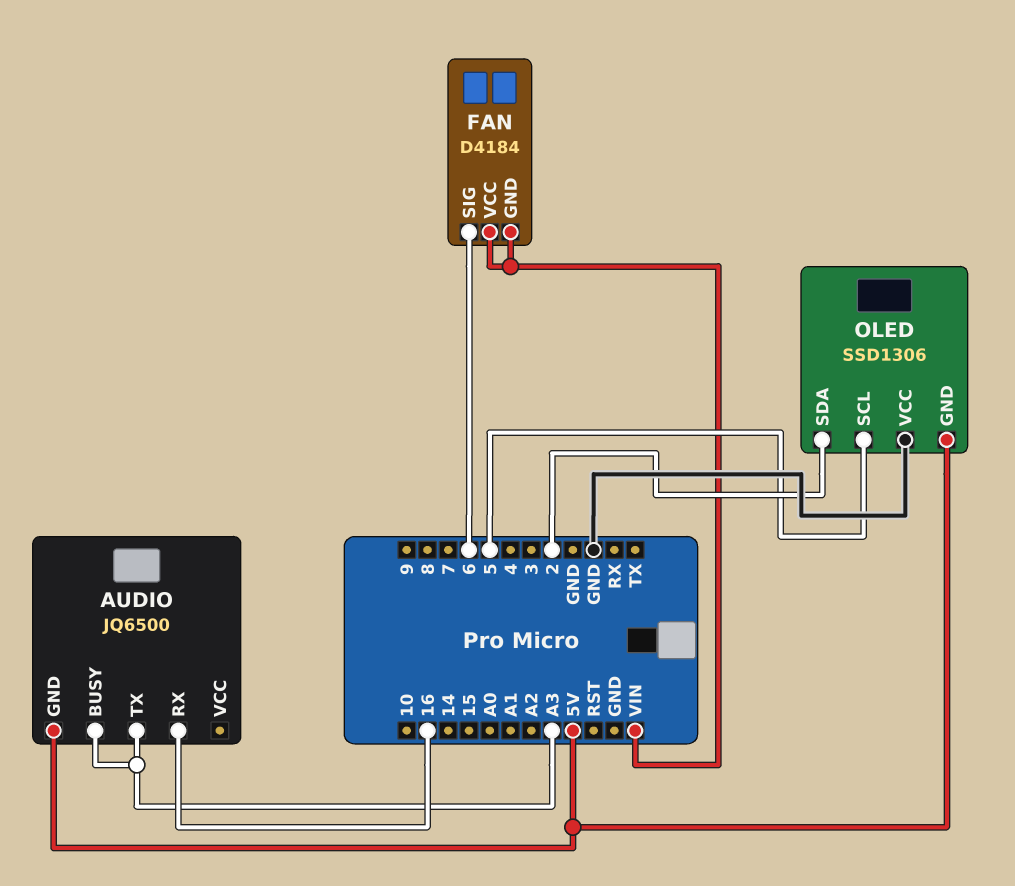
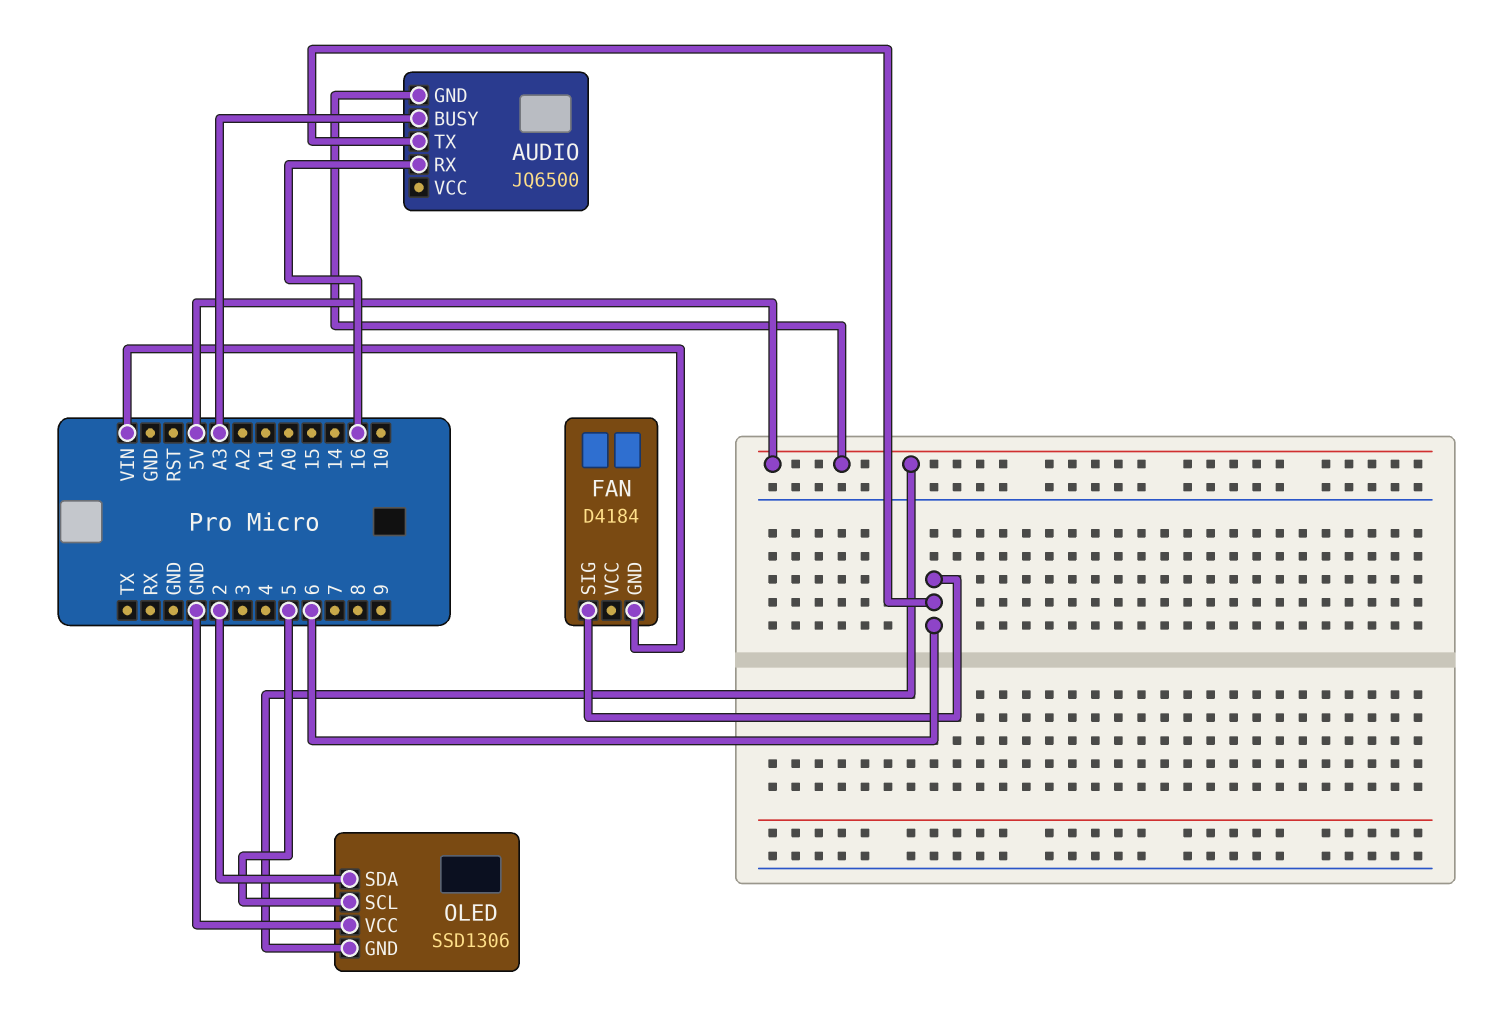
AUDIO pin TX: A3 -> 6
FAN pin VCC: VIN -> none

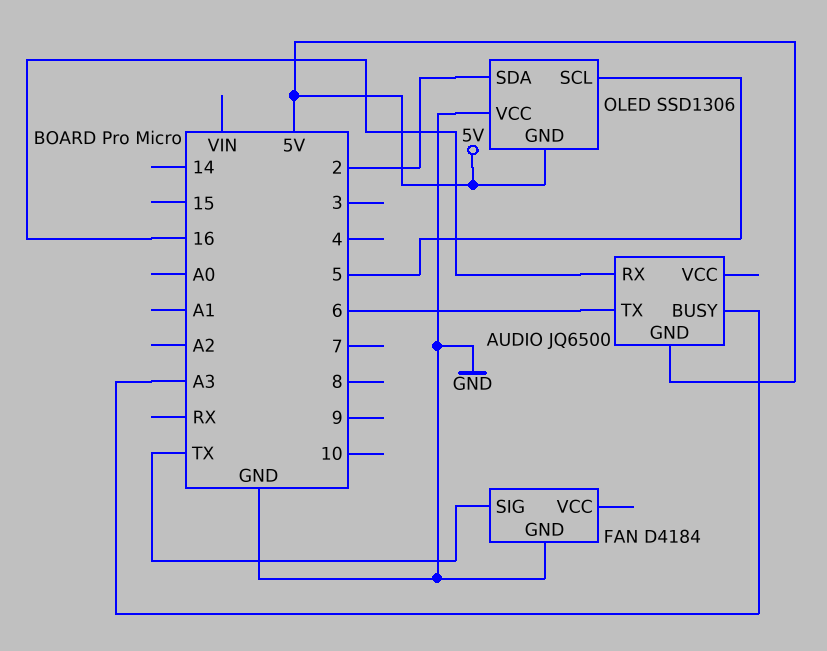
FAN pin GND: VIN -> GND
FAN pin SIG: 6 -> TX

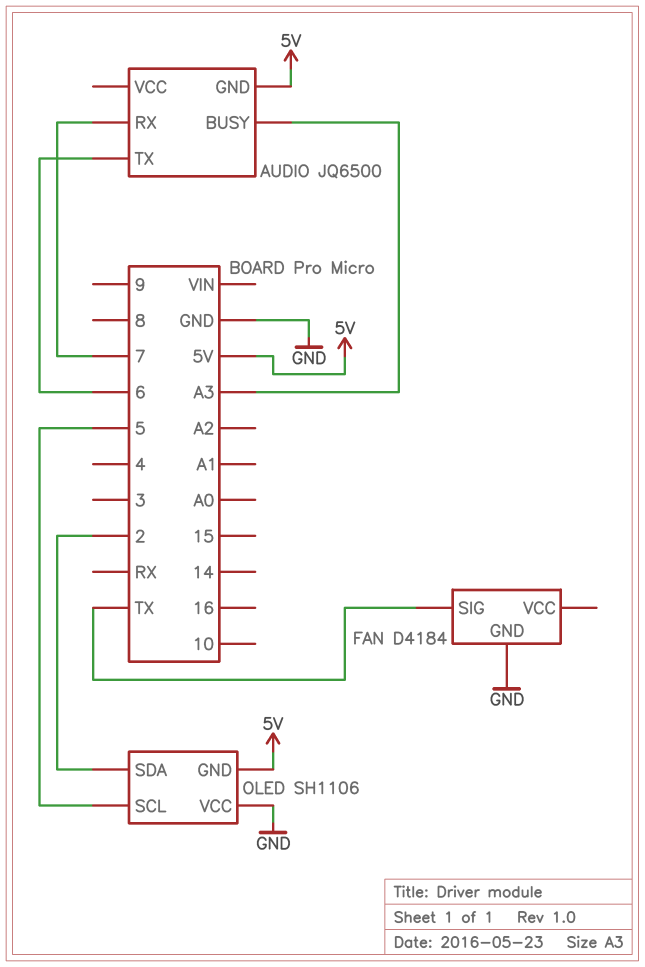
AUDIO pin RX: 16 -> 7
OLED: SSD1306 -> SH1106

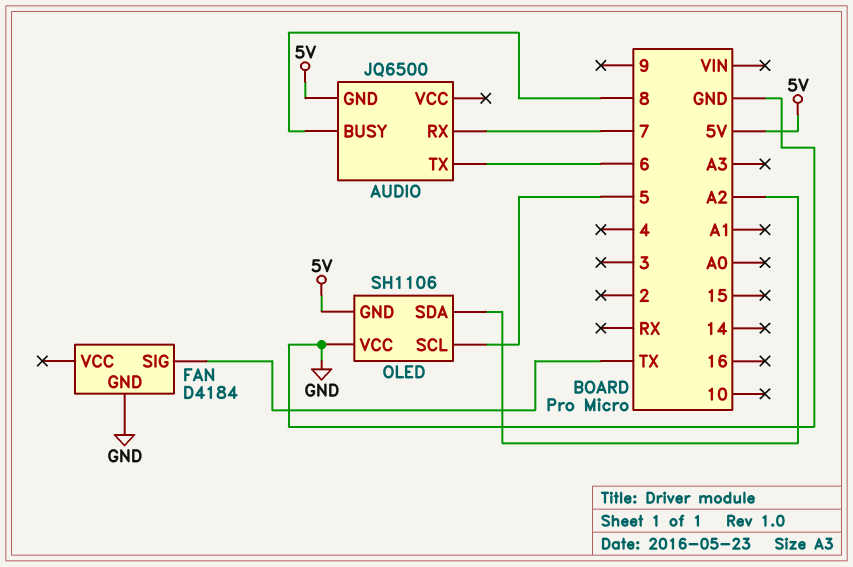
AUDIO pin BUSY: A3 -> 8
OLED pin SDA: 2 -> A2

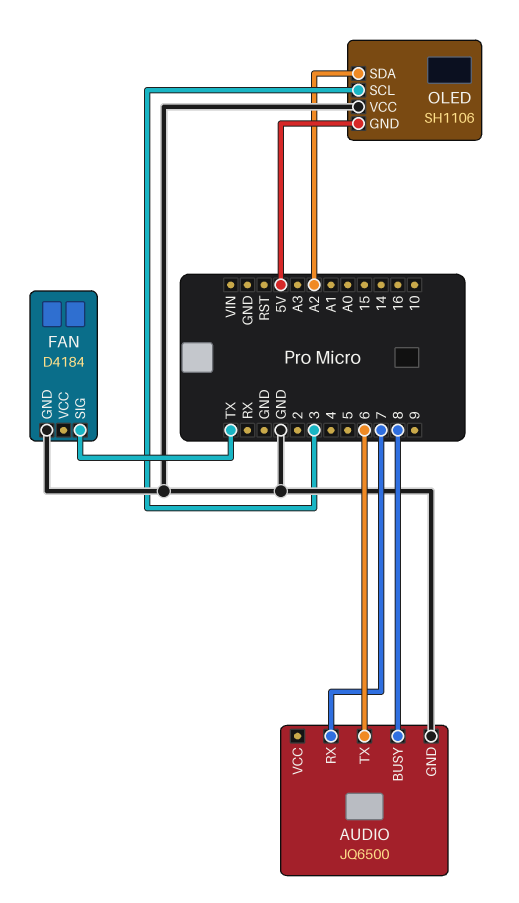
AUDIO pin GND: 5V -> GND
OLED pin SCL: 5 -> 3

